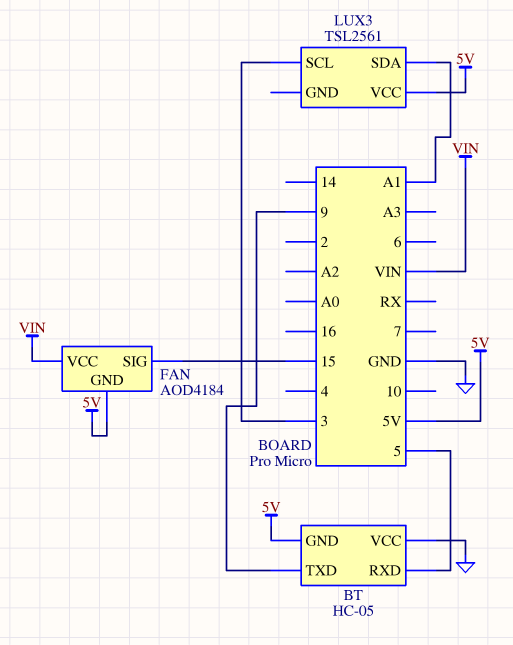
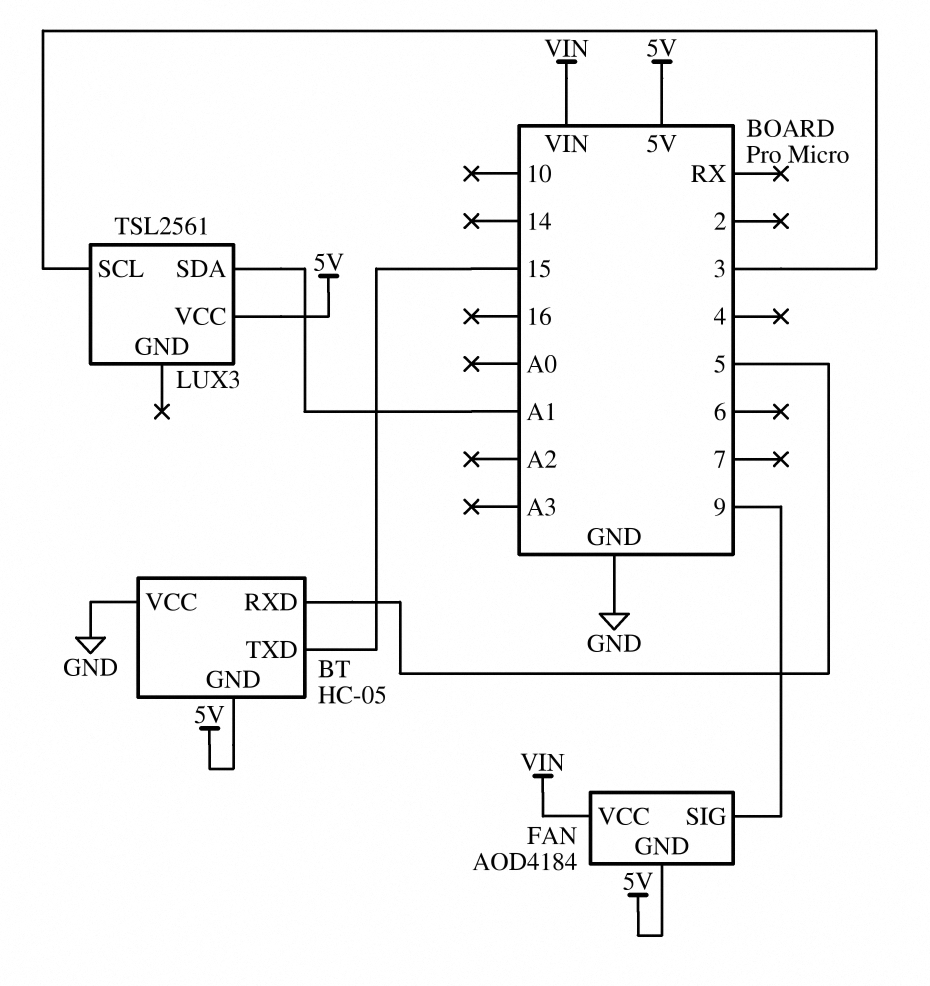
BT pin TXD: 9 -> 15
FAN pin SIG: 15 -> 9

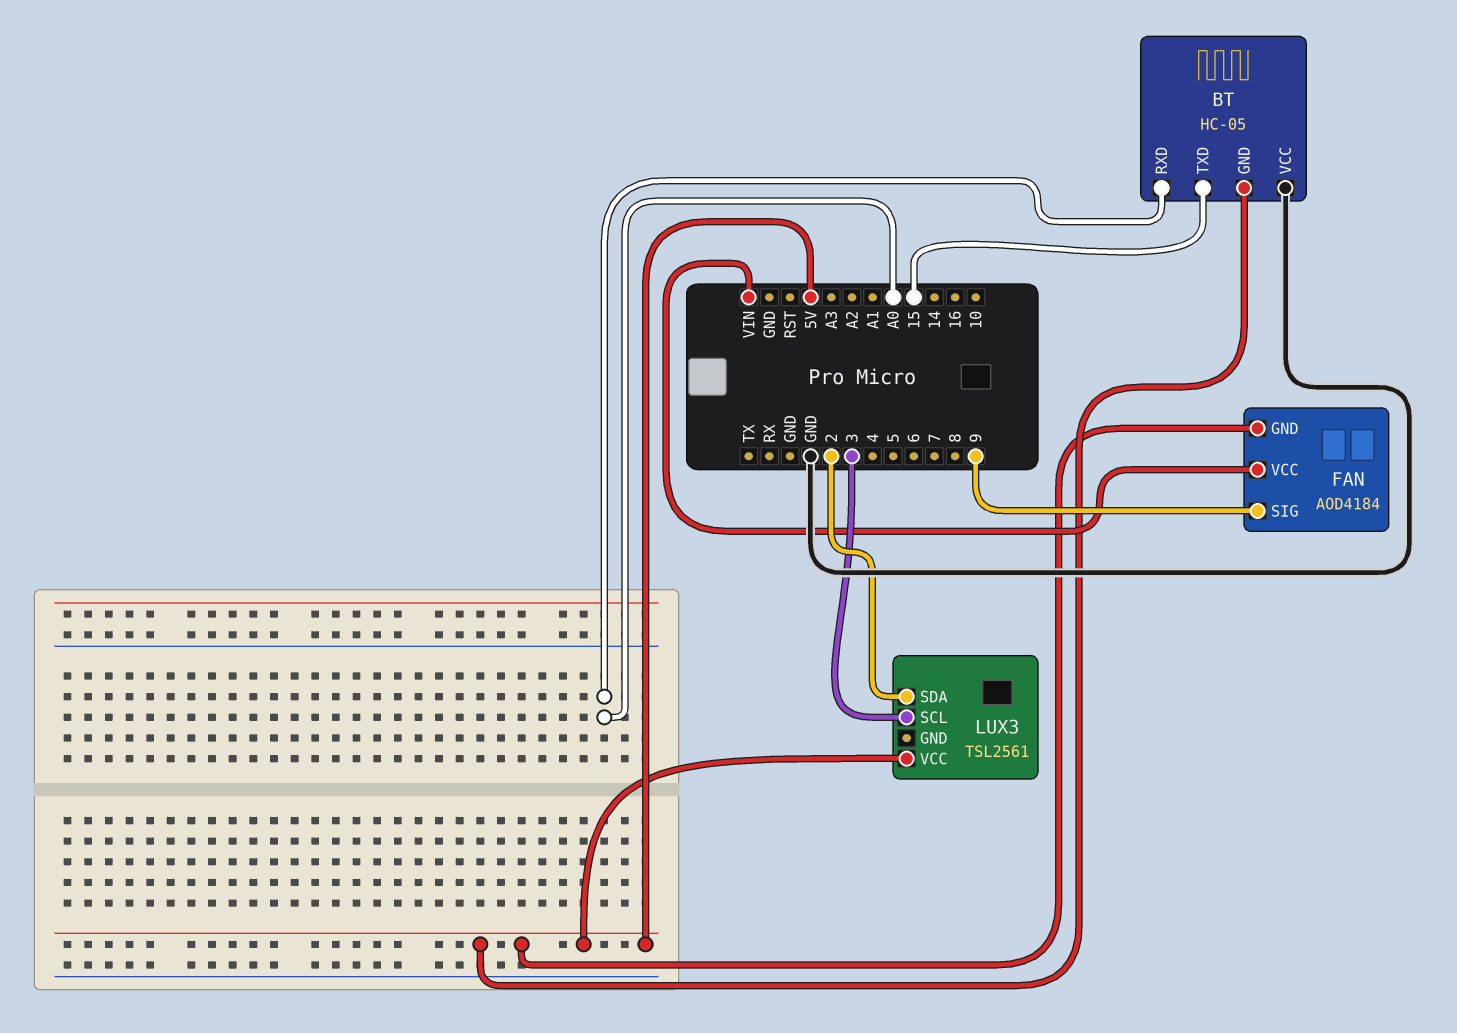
BT pin RXD: 5 -> A0
LUX3 pin SDA: A1 -> 2

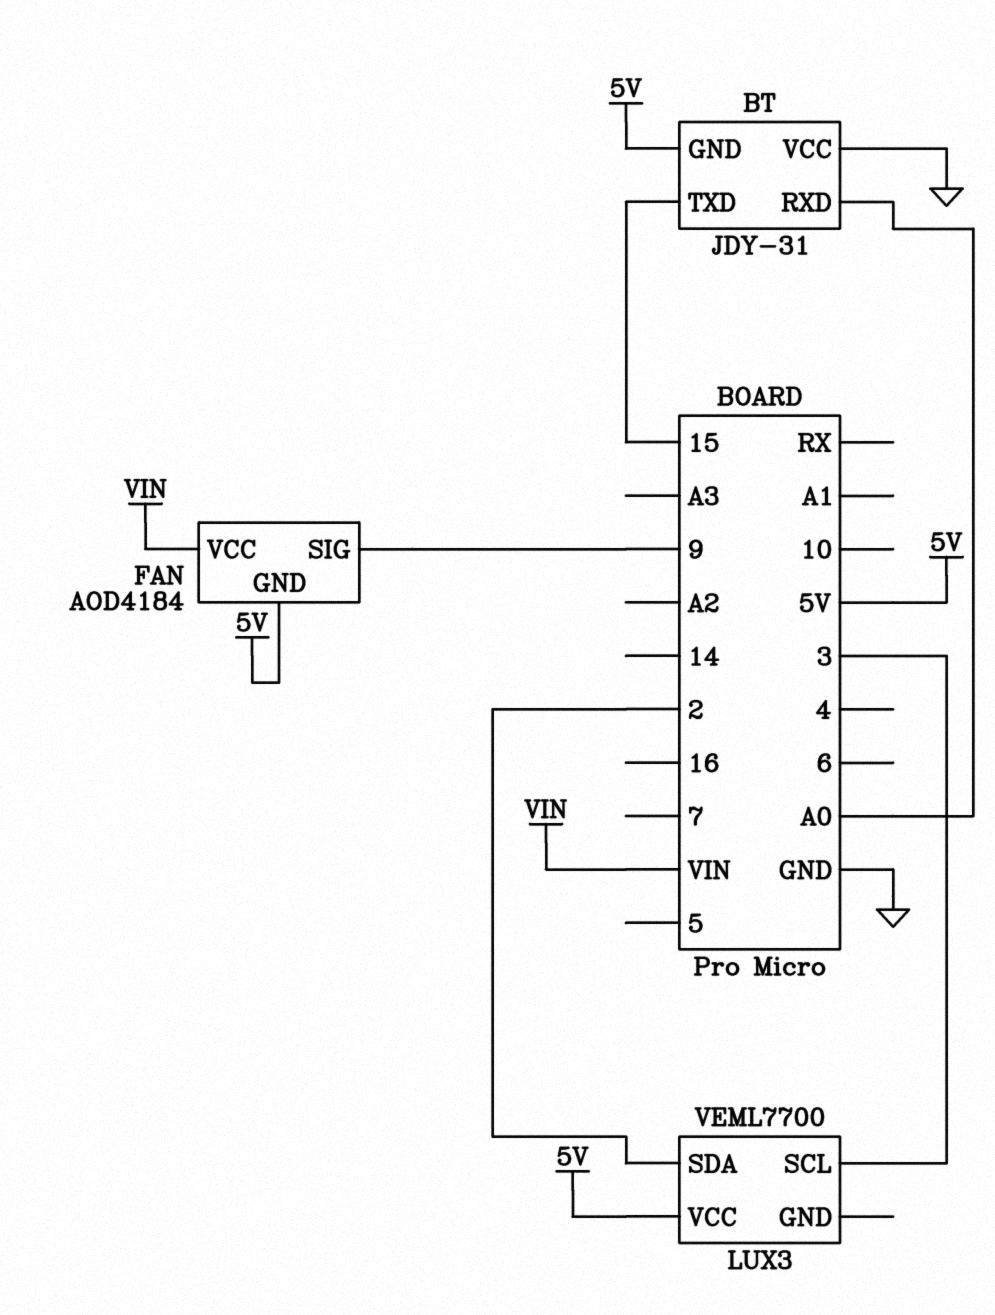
BT: HC-05 -> JDY-31
LUX3: TSL2561 -> VEML7700

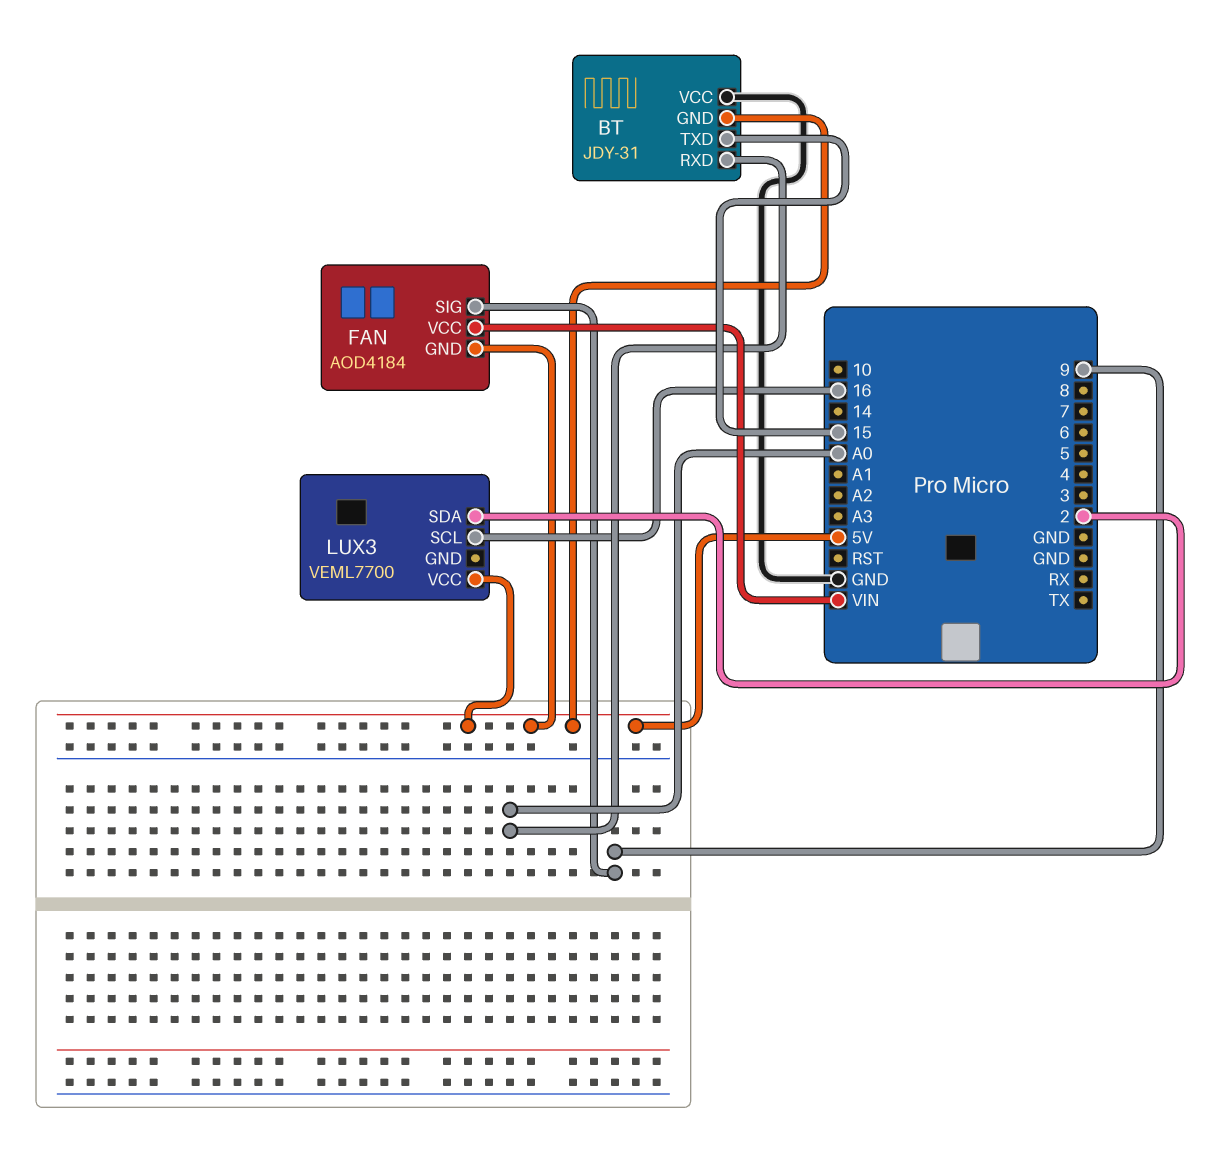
LUX3 pin SCL: 3 -> 16

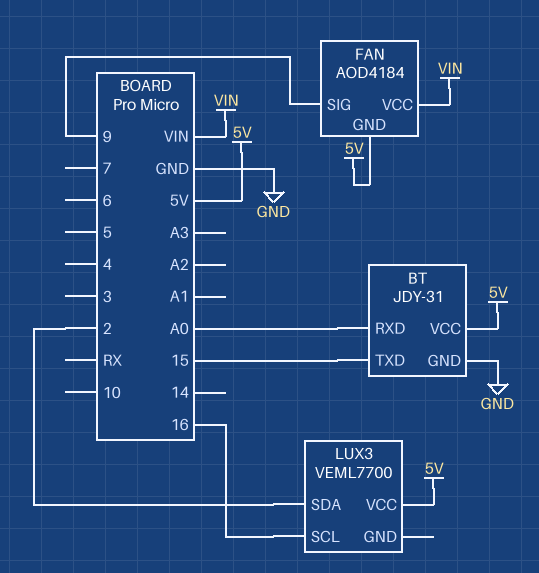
BT pin GND: 5V -> GND
BT pin VCC: GND -> 5V

